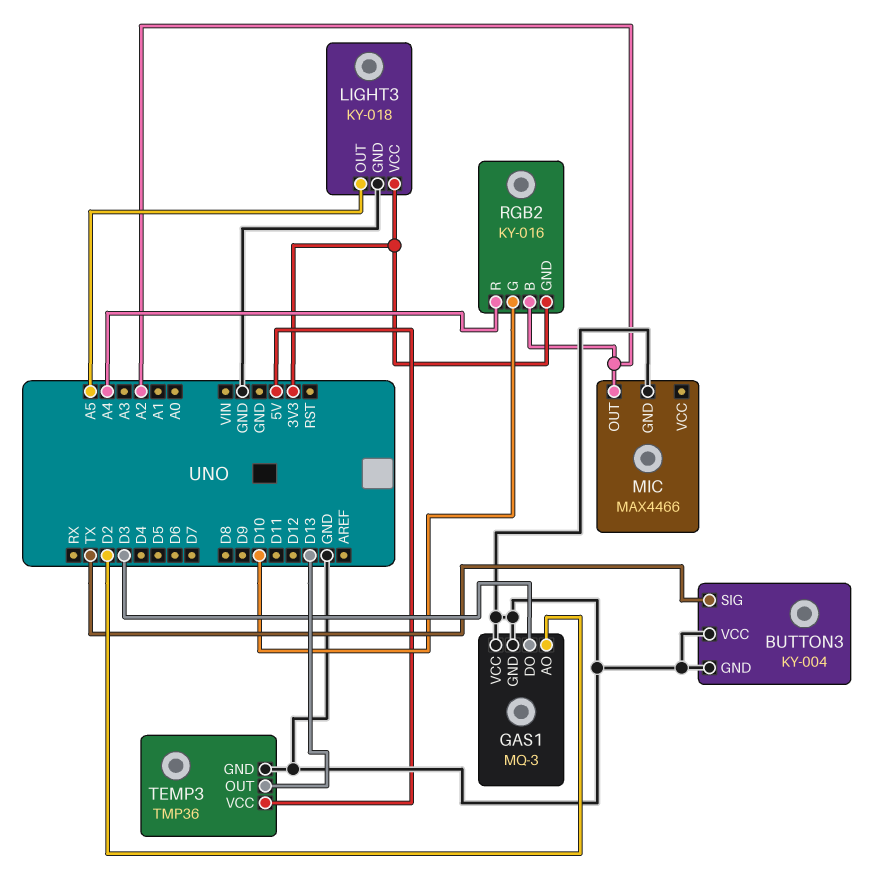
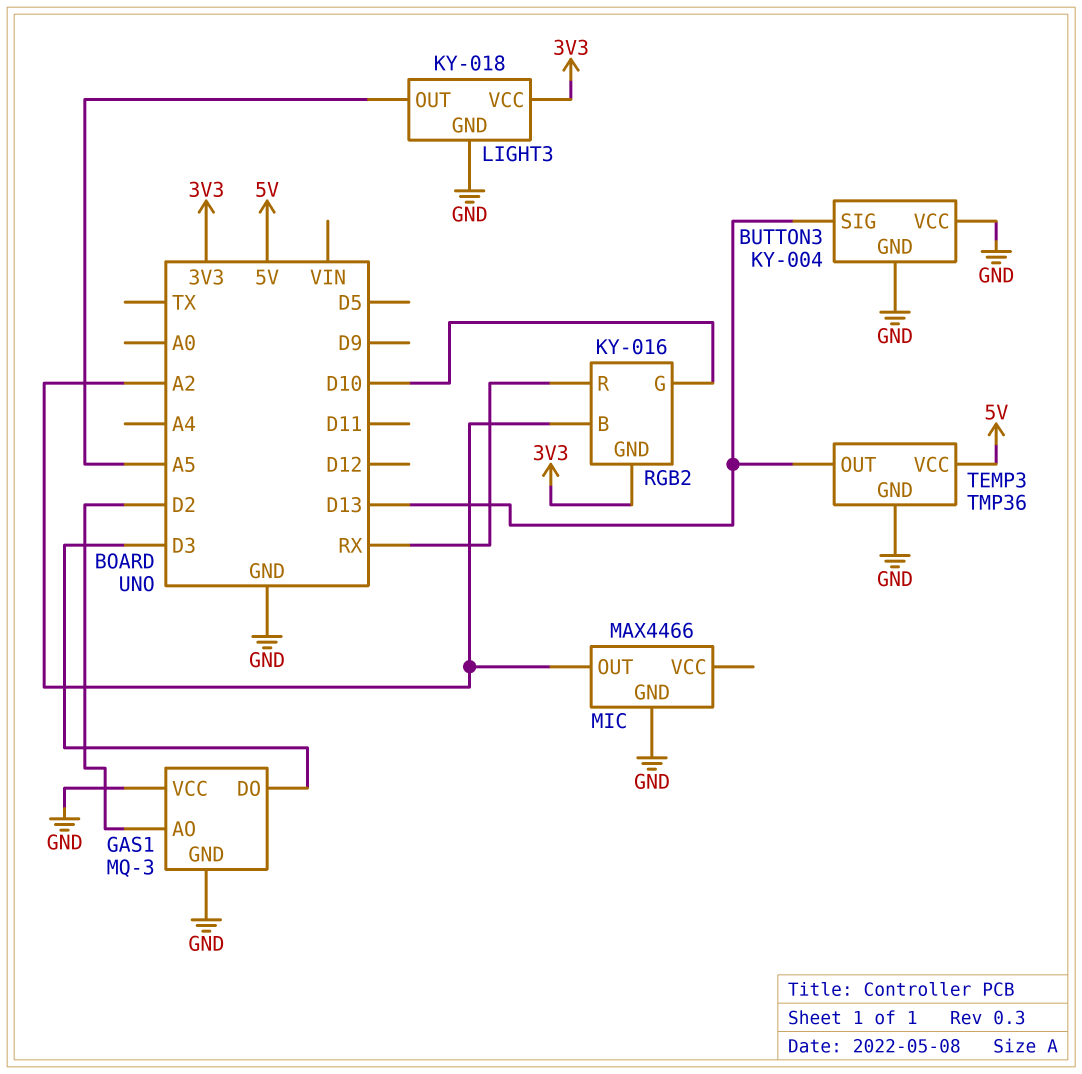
BUTTON3 pin SIG: TX -> D13
RGB2 pin R: A4 -> RX

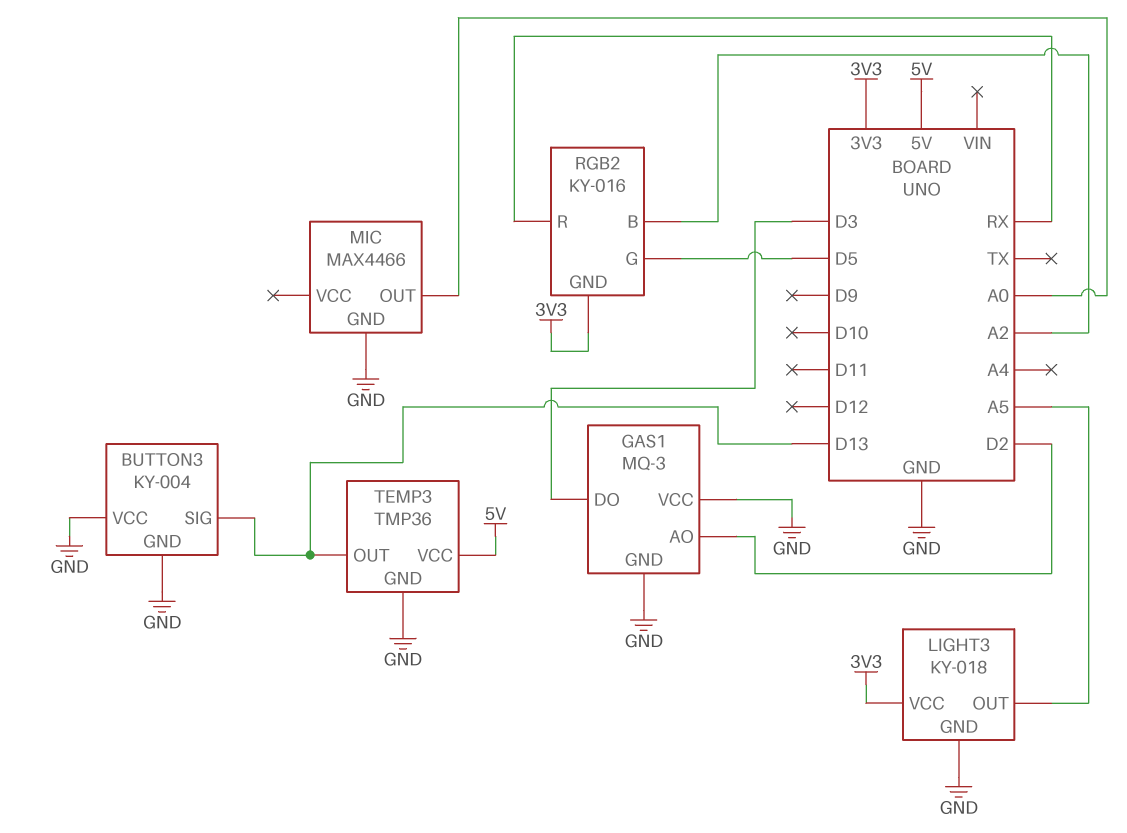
MIC pin OUT: A2 -> A0
RGB2 pin G: D10 -> D5

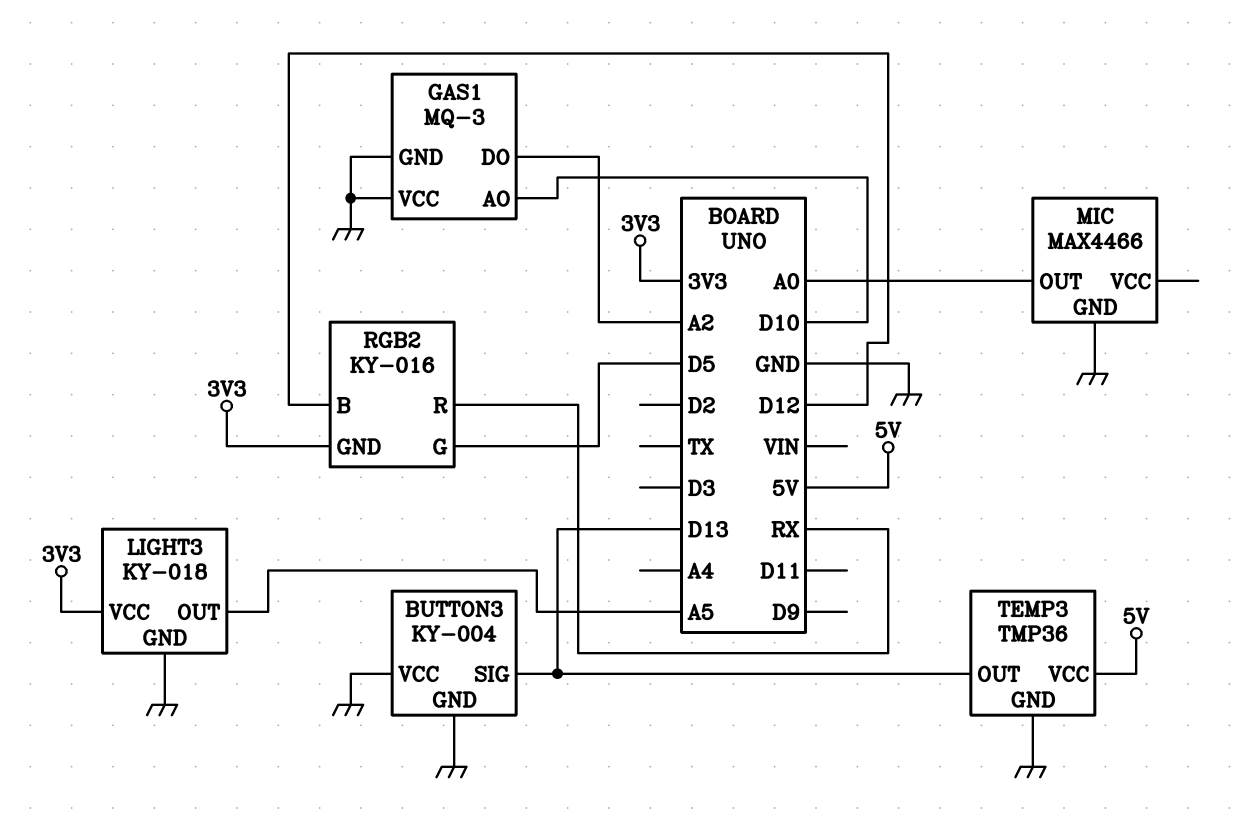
GAS1 pin AO: D2 -> D10
GAS1 pin DO: D3 -> A2
RGB2 pin B: A2 -> D12

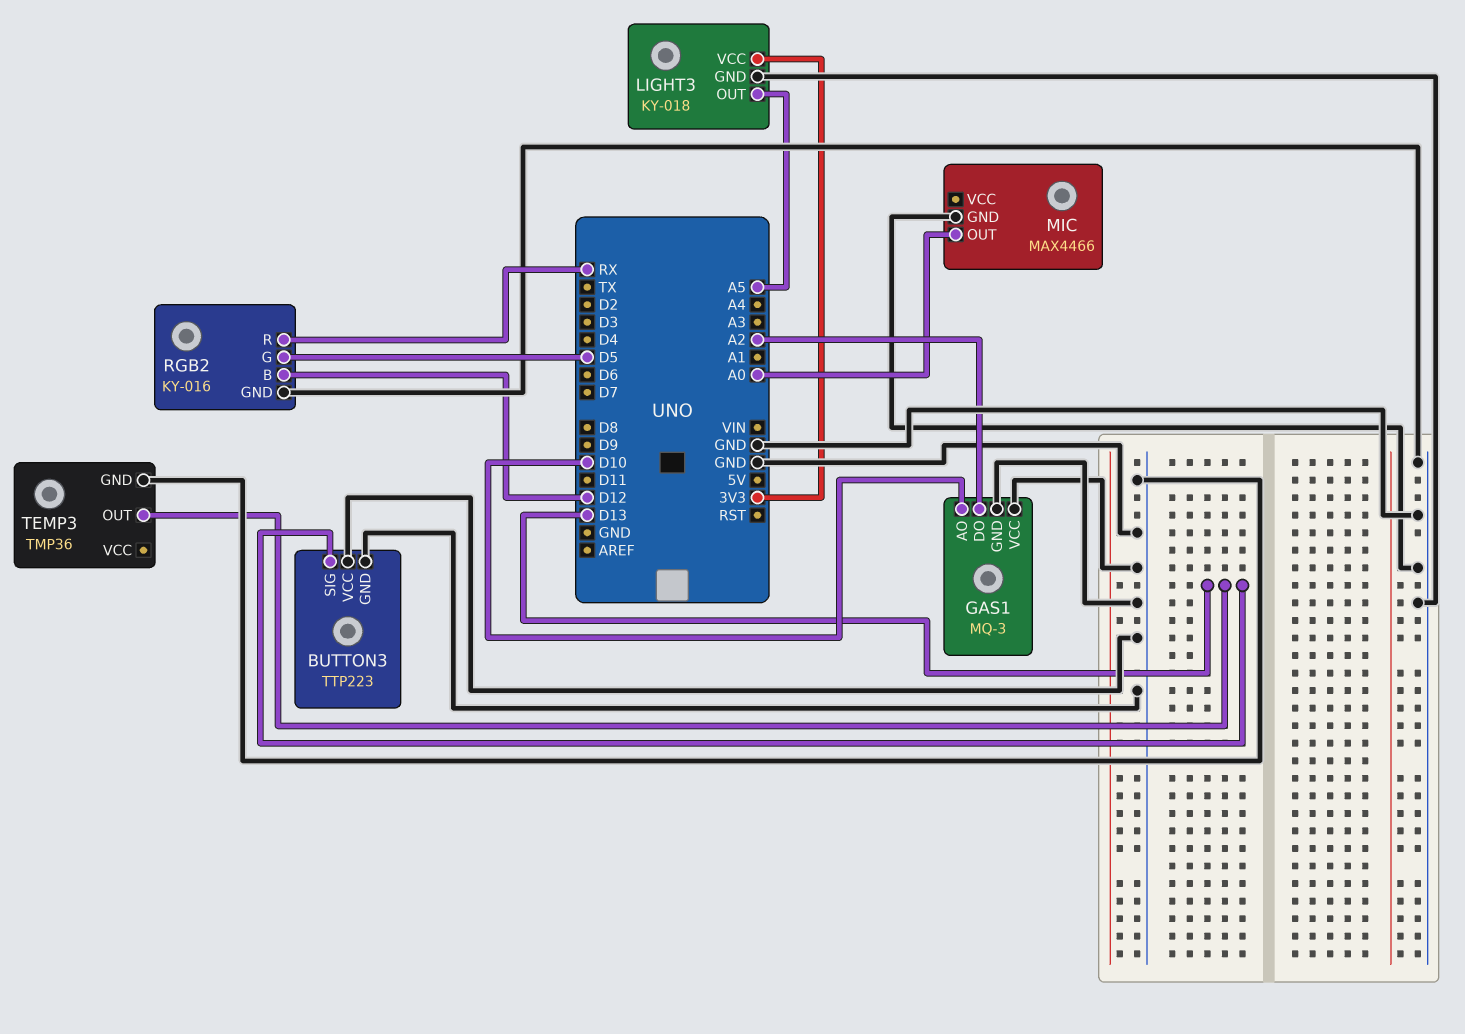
BUTTON3: KY-004 -> TTP223
RGB2 pin GND: 3V3 -> GND
TEMP3 pin VCC: 5V -> none

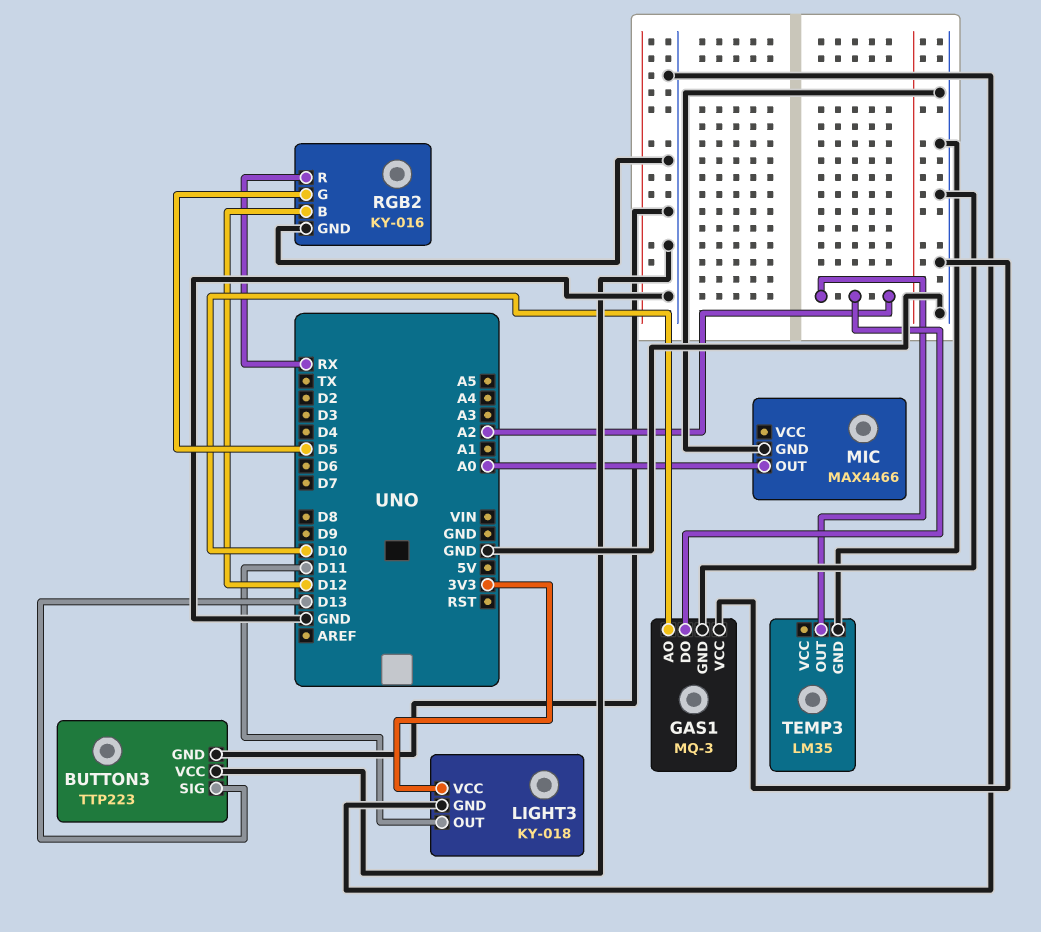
LIGHT3 pin OUT: A5 -> D11
TEMP3: TMP36 -> LM35
TEMP3 pin OUT: D13 -> A2

